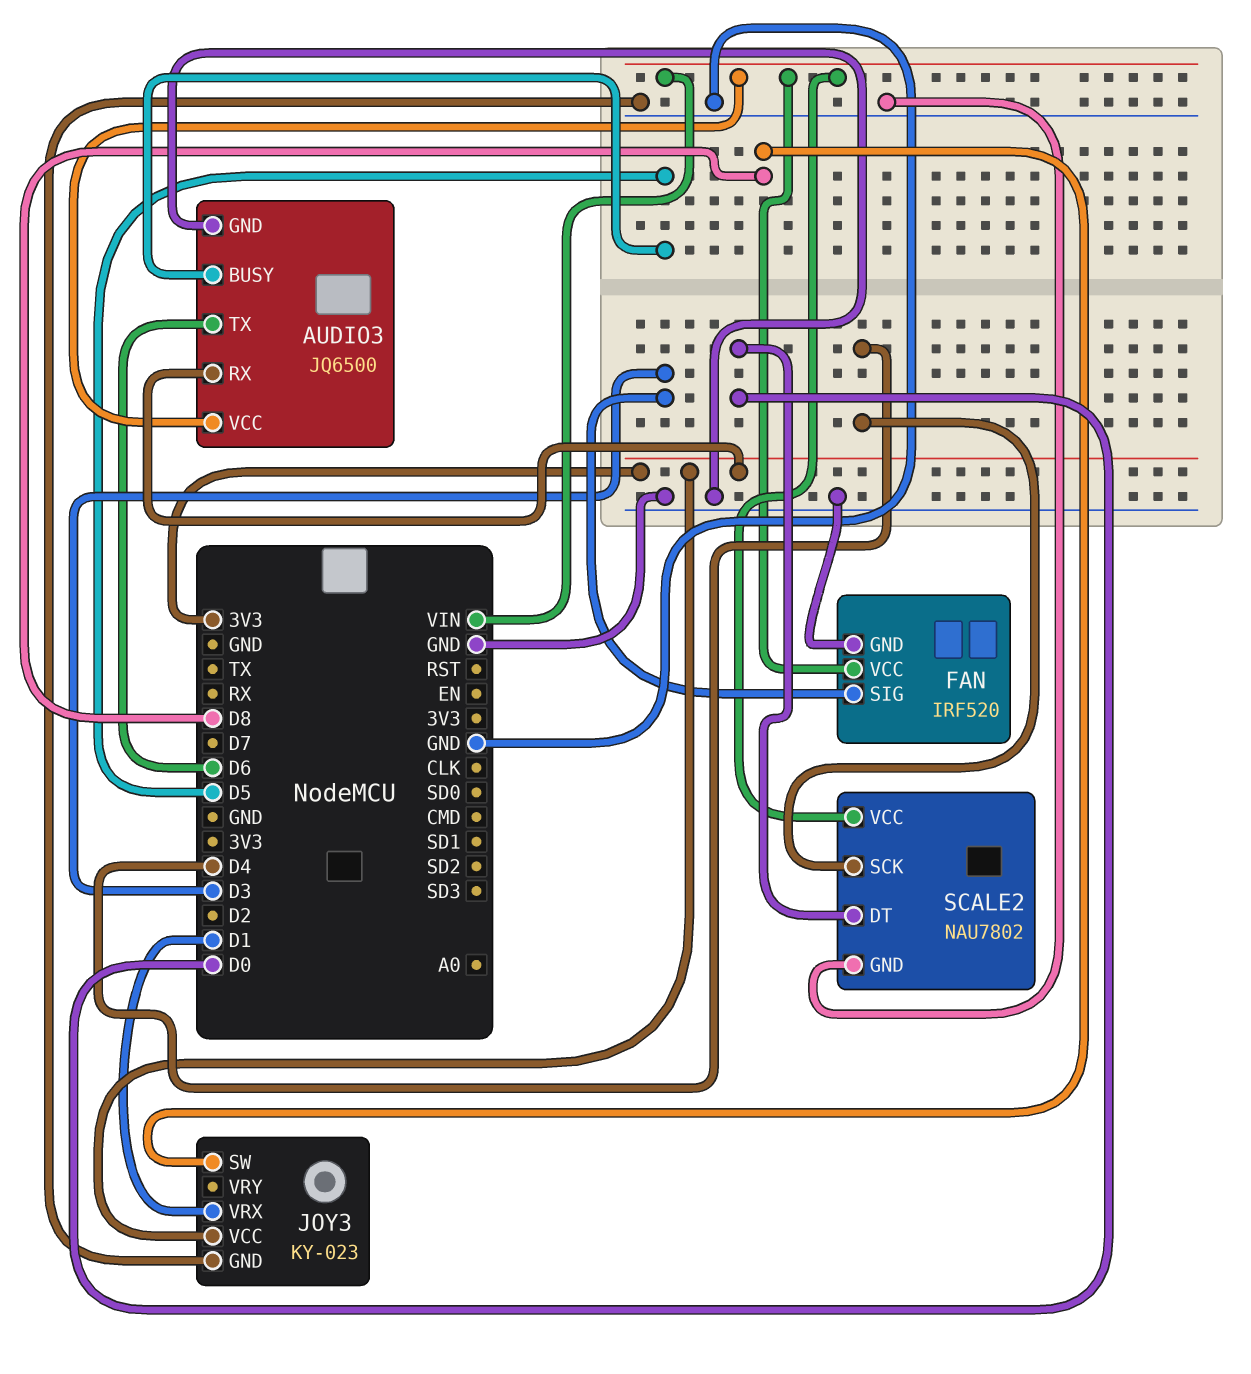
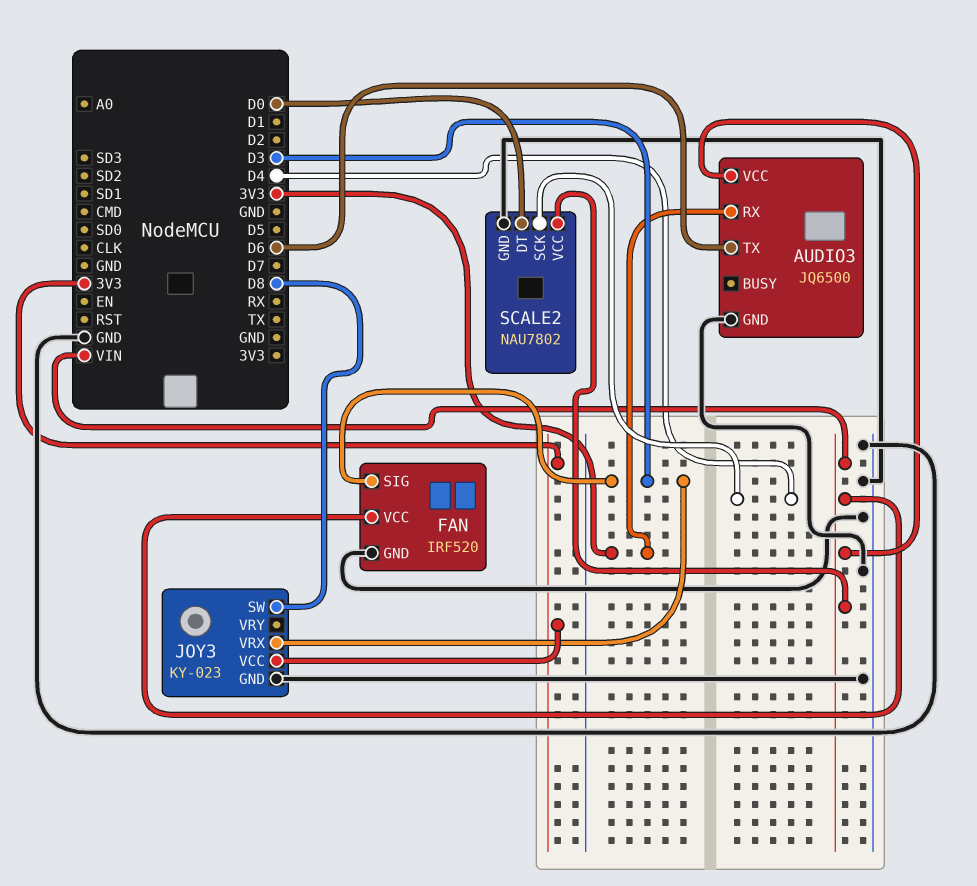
AUDIO3 pin BUSY: D5 -> none
JOY3 pin VRX: D1 -> D3

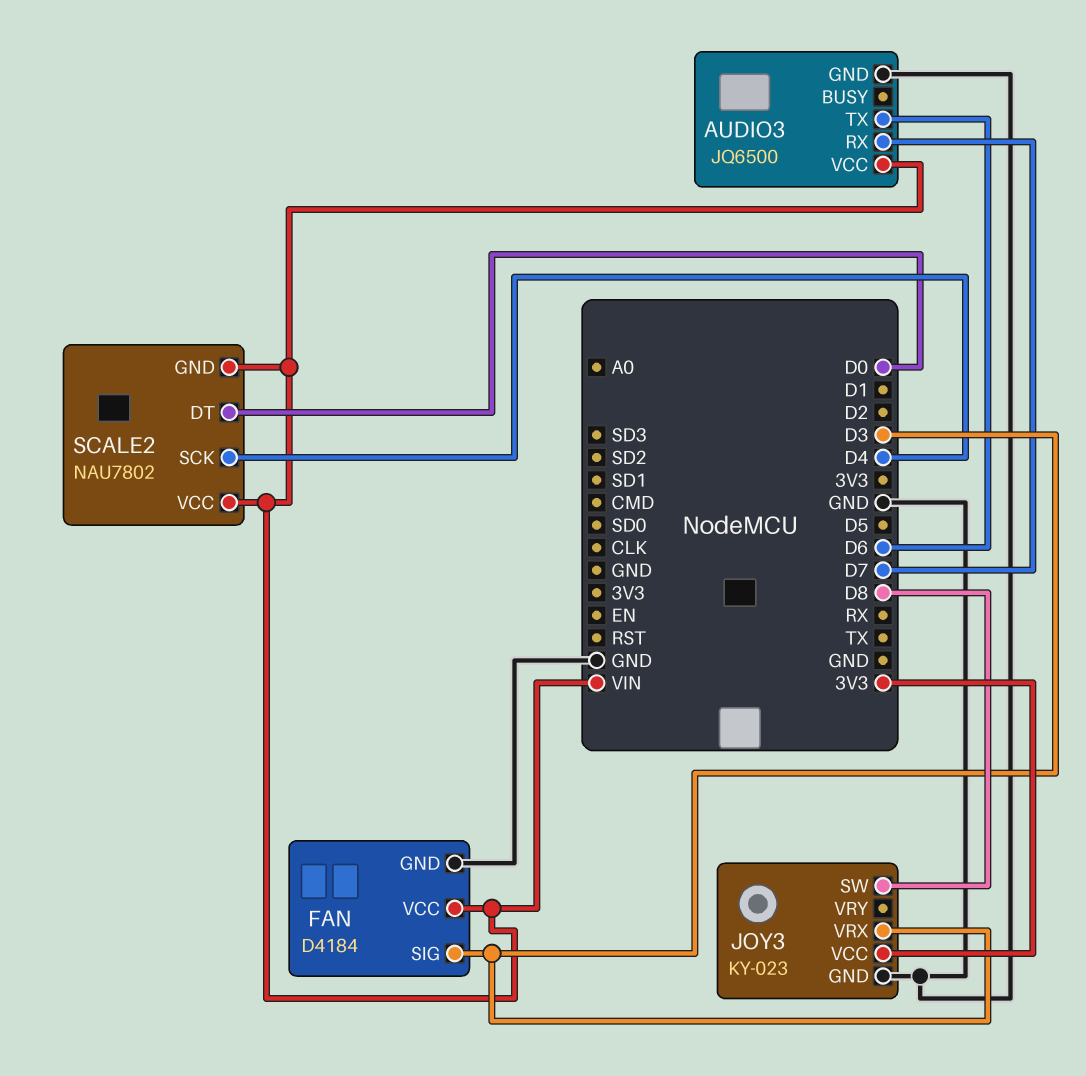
AUDIO3 pin RX: 3V3 -> D7
FAN: IRF520 -> D4184
SCALE2 pin GND: GND -> VIN

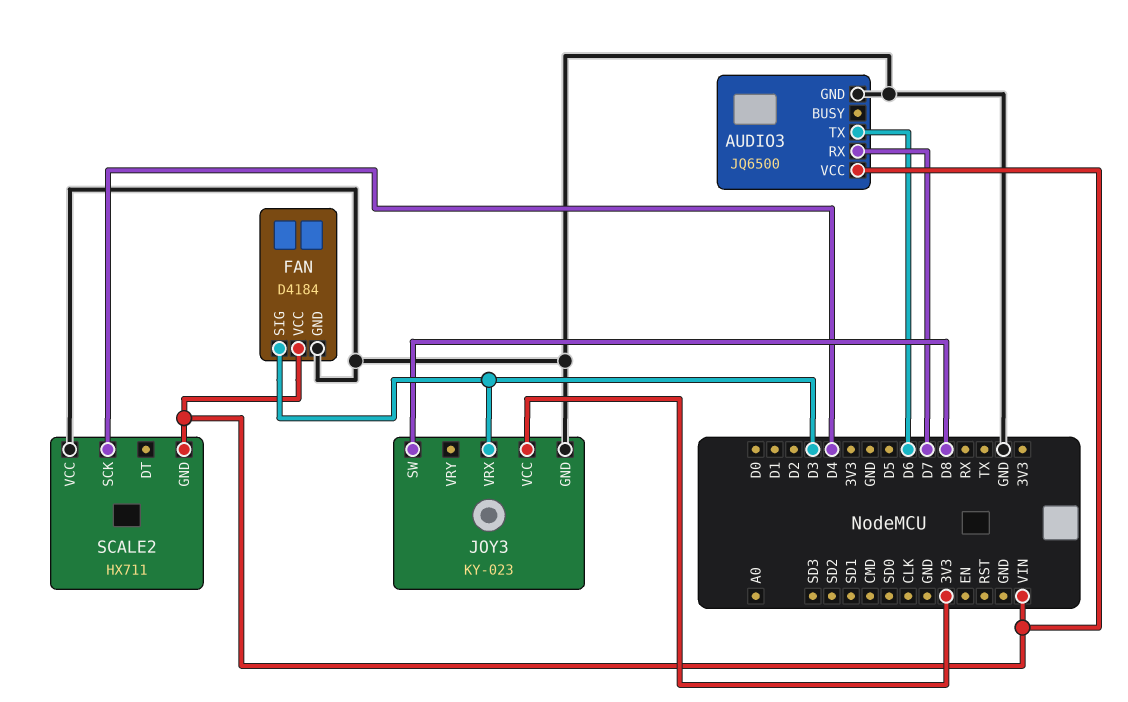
SCALE2: NAU7802 -> HX711
SCALE2 pin DT: D0 -> none
SCALE2 pin VCC: VIN -> GND

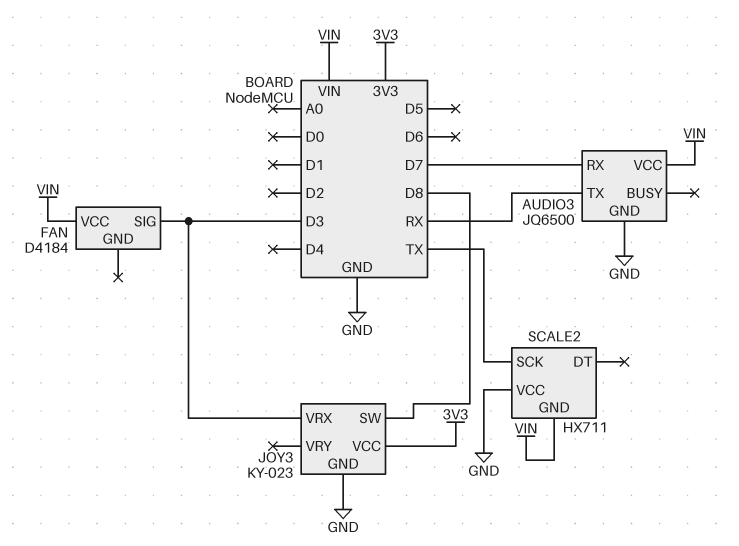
AUDIO3 pin TX: D6 -> RX
FAN pin GND: GND -> none
SCALE2 pin SCK: D4 -> TX

